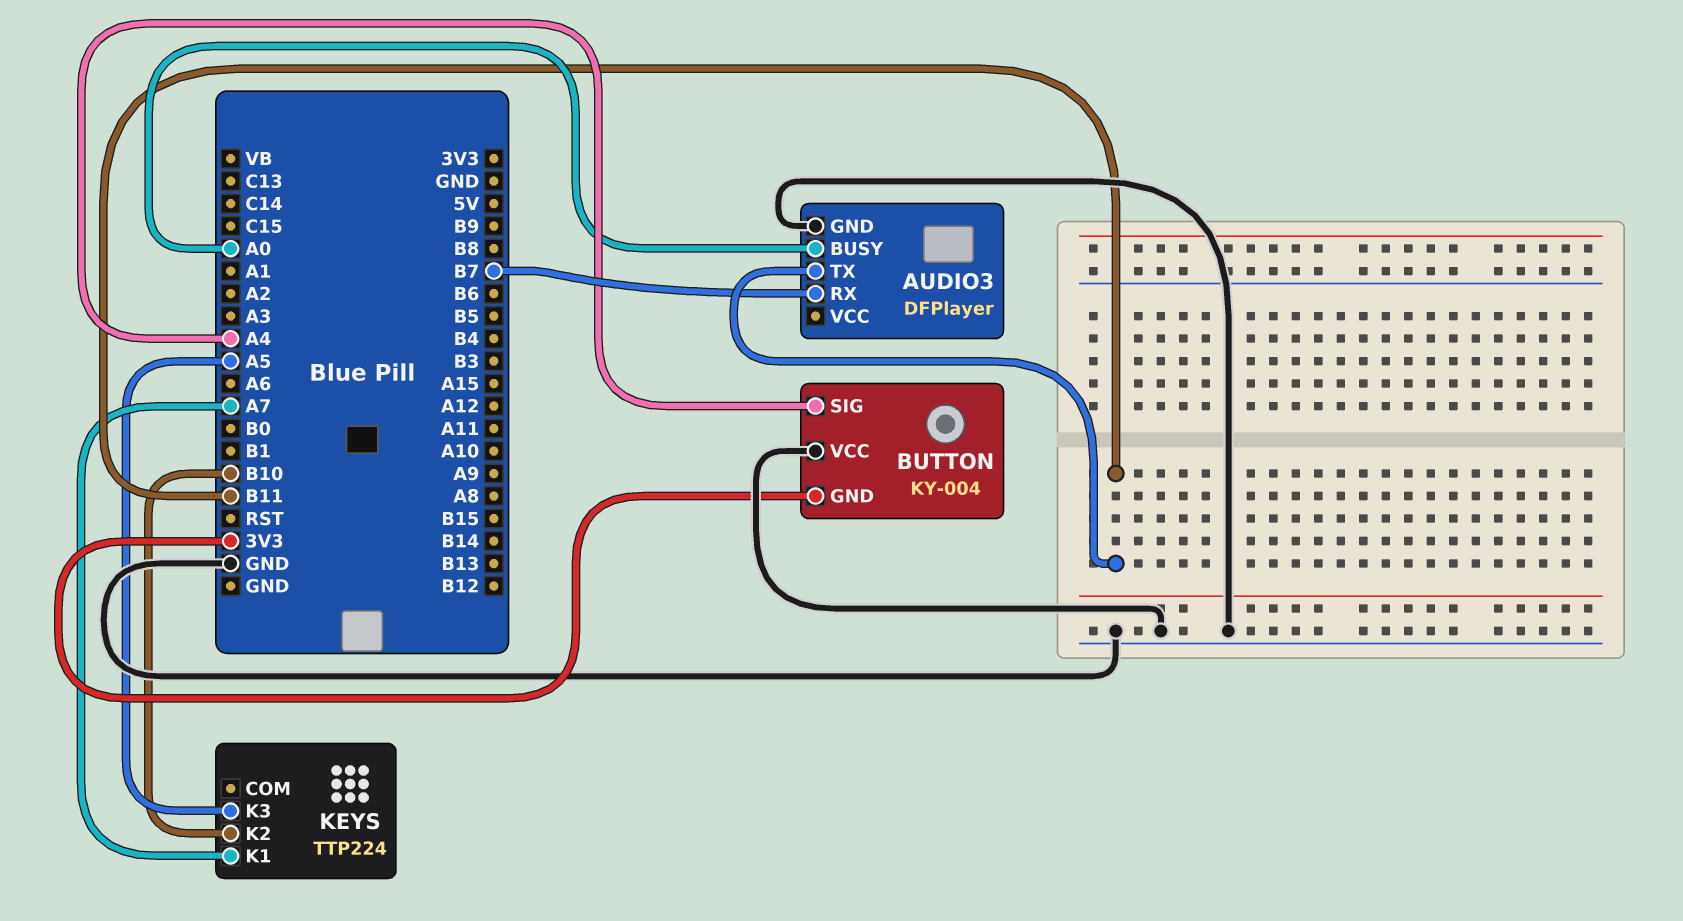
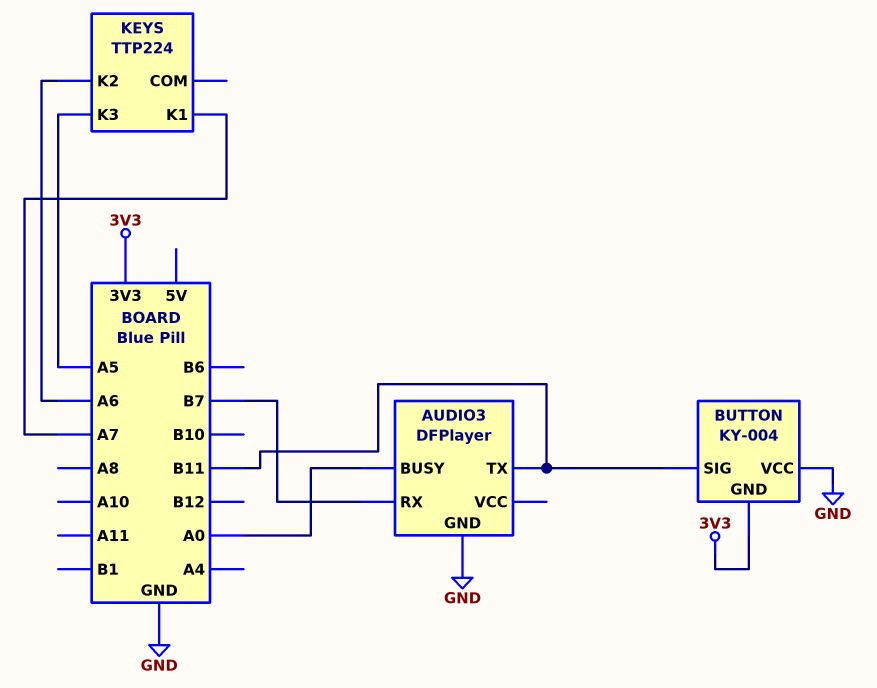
BUTTON pin SIG: A4 -> B11
KEYS pin K2: B10 -> A6

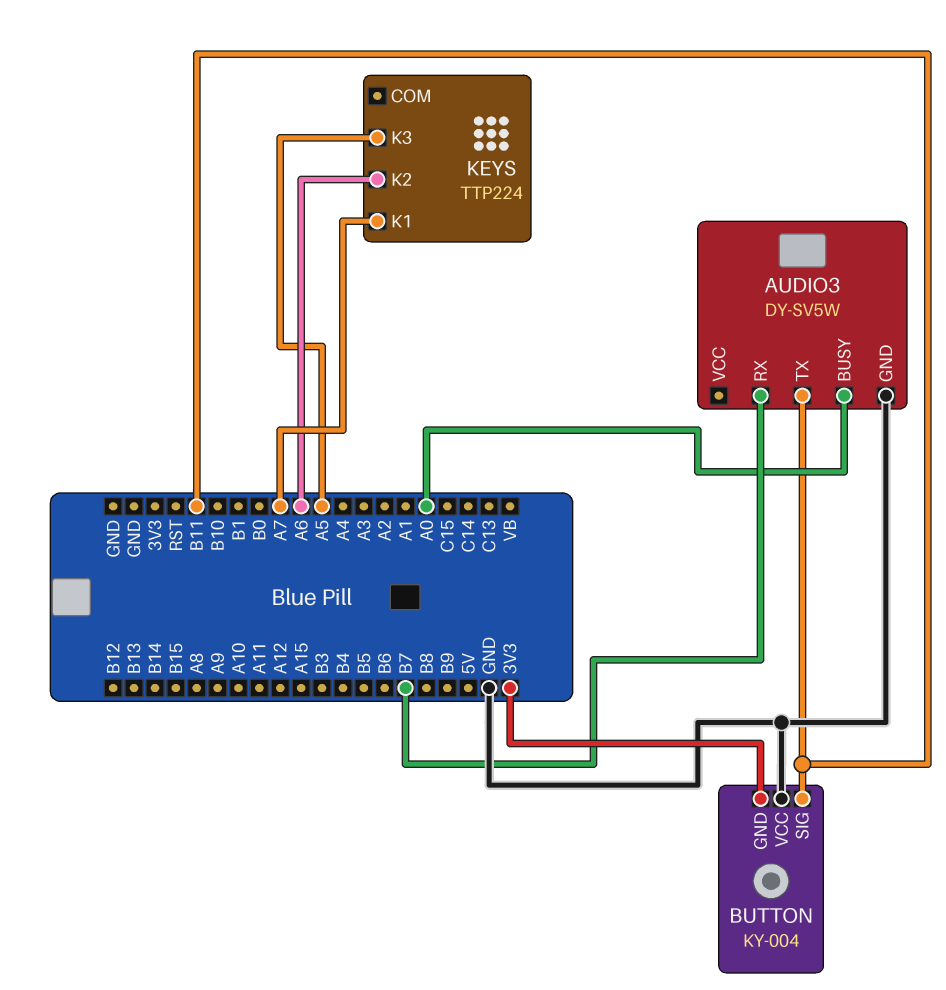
AUDIO3: DFPlayer -> DY-SV5W

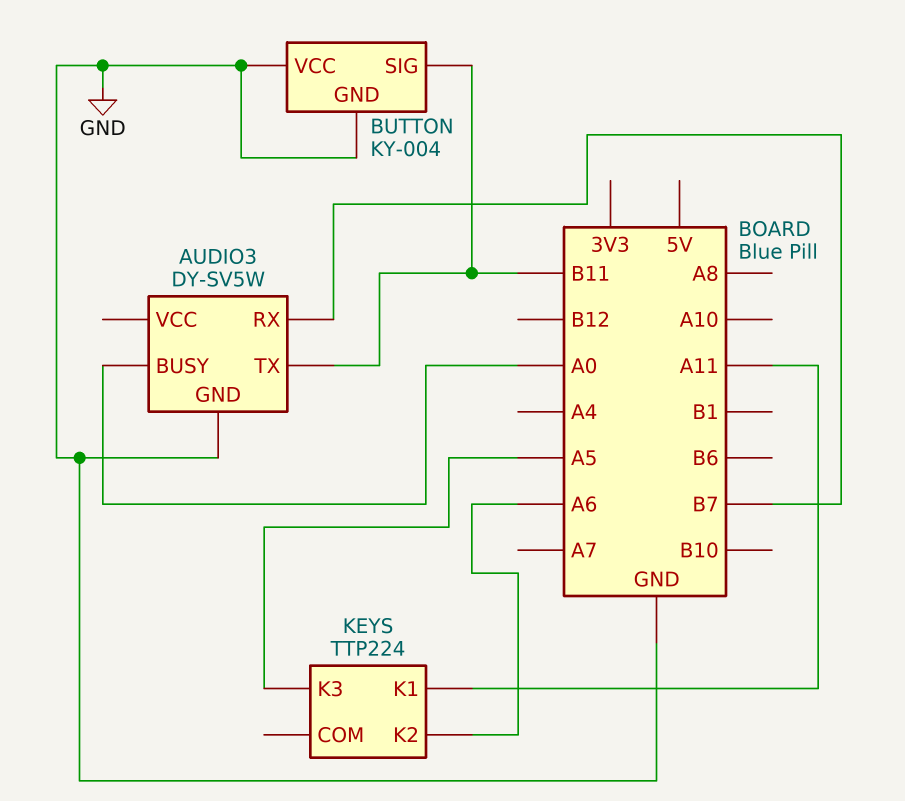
BUTTON pin GND: 3V3 -> GND
KEYS pin K1: A7 -> A11

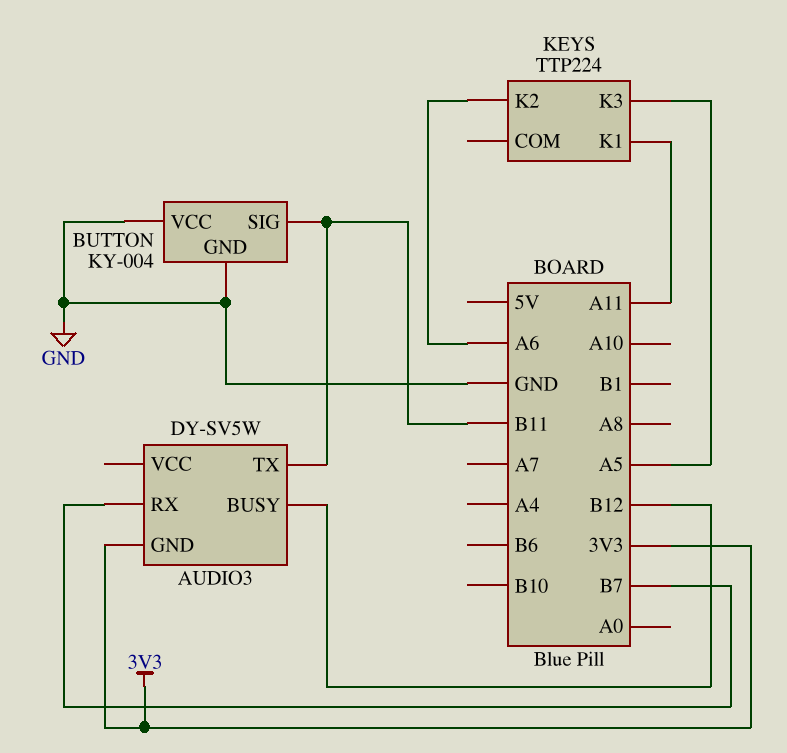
AUDIO3 pin BUSY: A0 -> B12
AUDIO3 pin GND: GND -> 3V3

